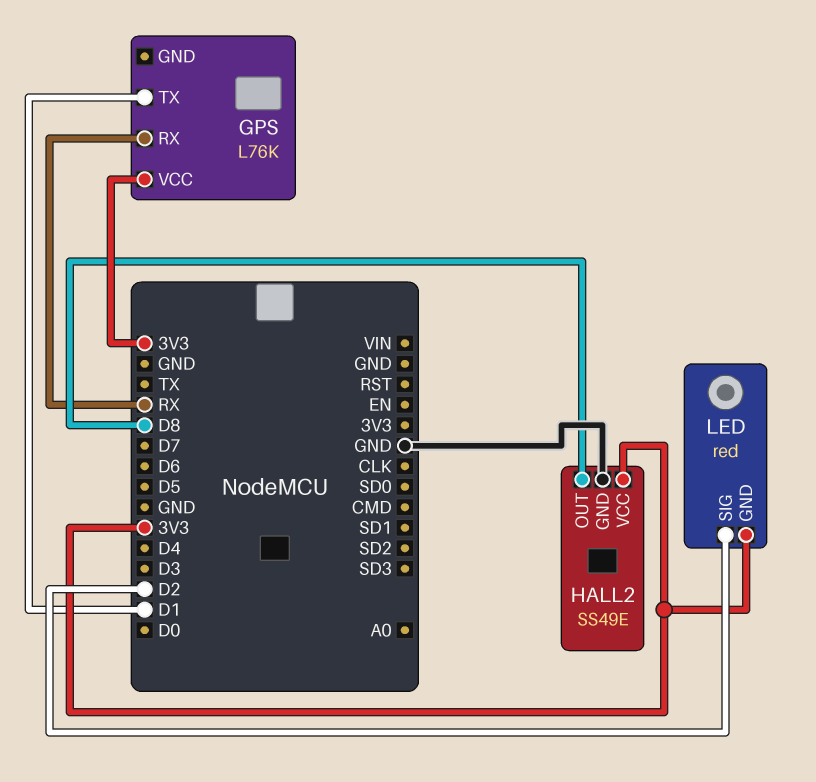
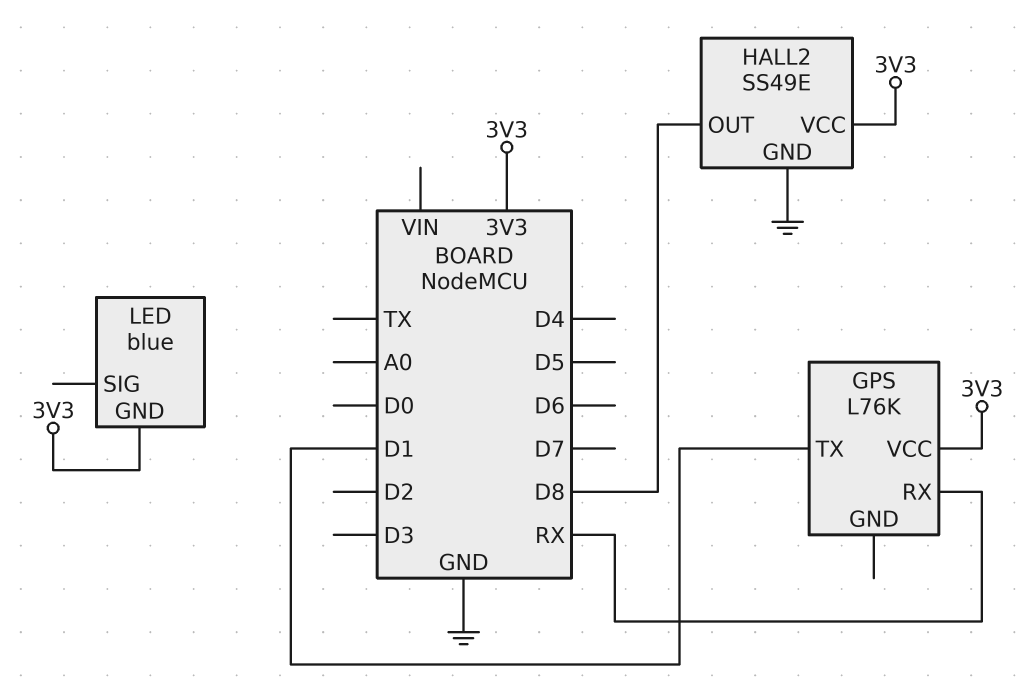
LED: red -> blue
LED pin SIG: D2 -> none

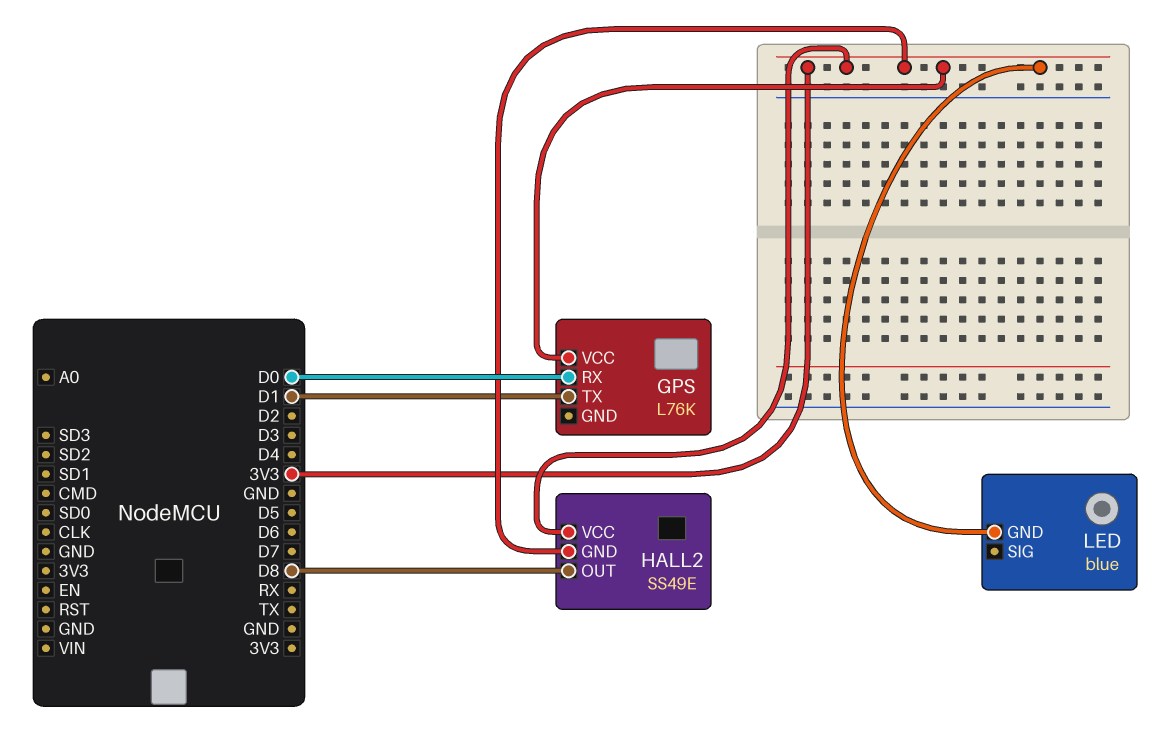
GPS pin RX: RX -> D0
HALL2 pin GND: GND -> 3V3

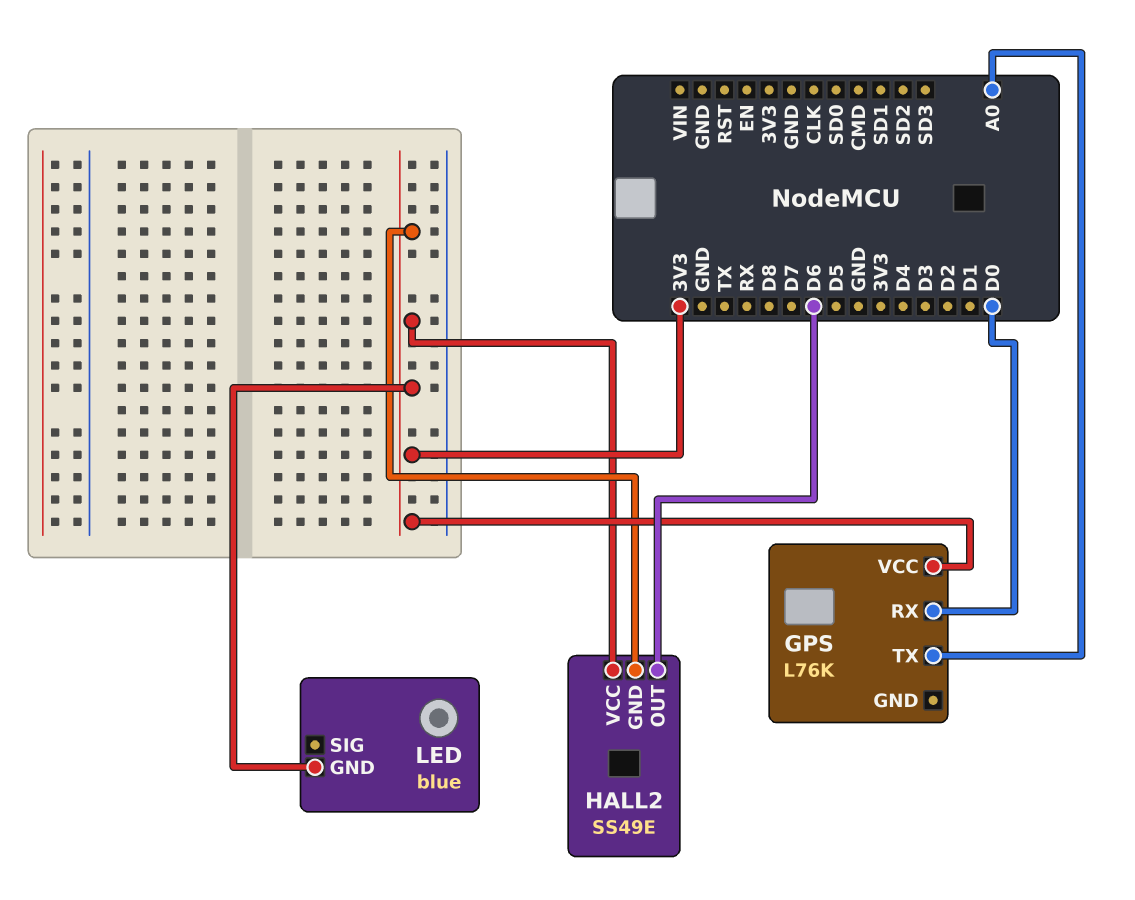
GPS pin TX: D1 -> A0
HALL2 pin OUT: D8 -> D6

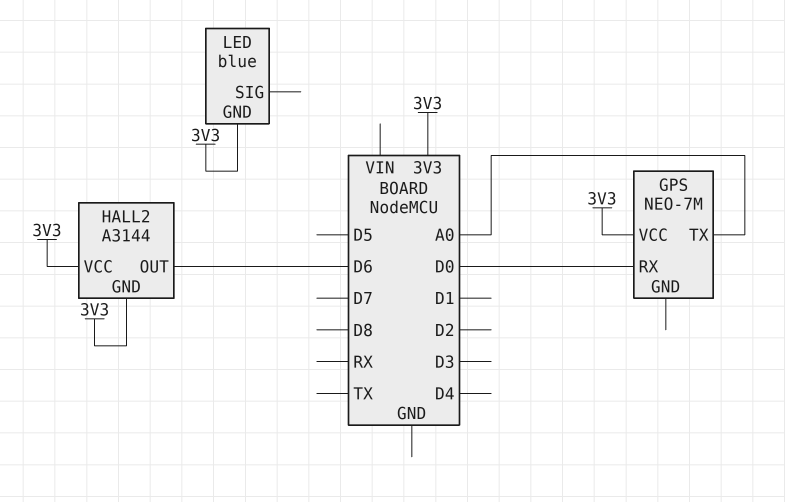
GPS: L76K -> NEO-7M
HALL2: SS49E -> A3144

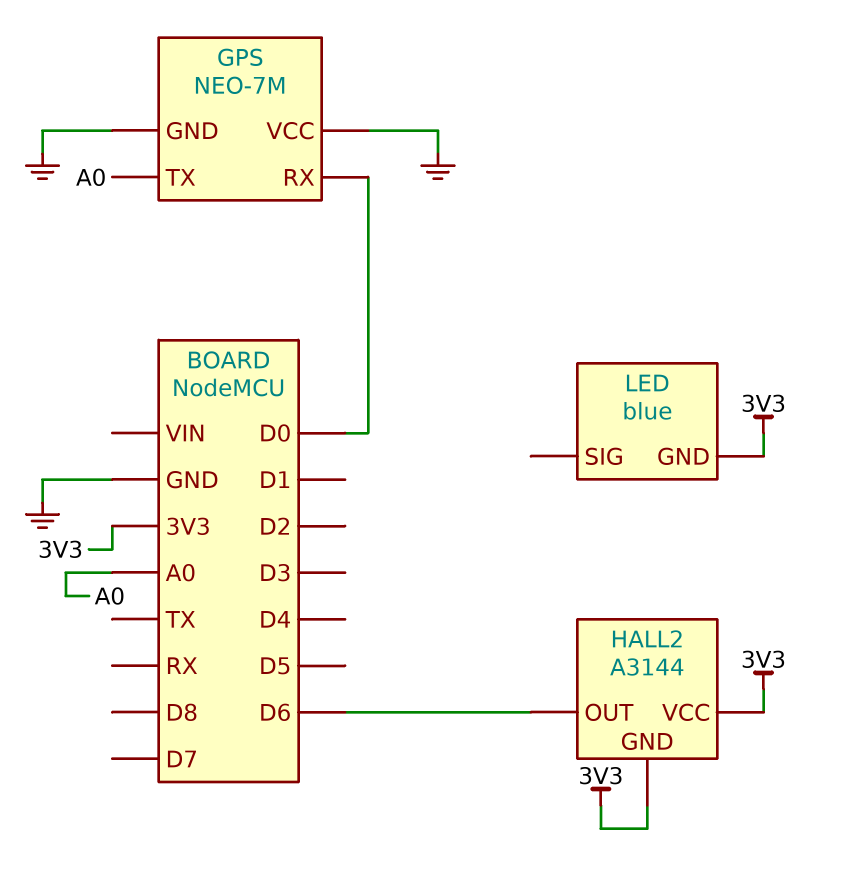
GPS pin GND: none -> GND
GPS pin VCC: 3V3 -> GND

